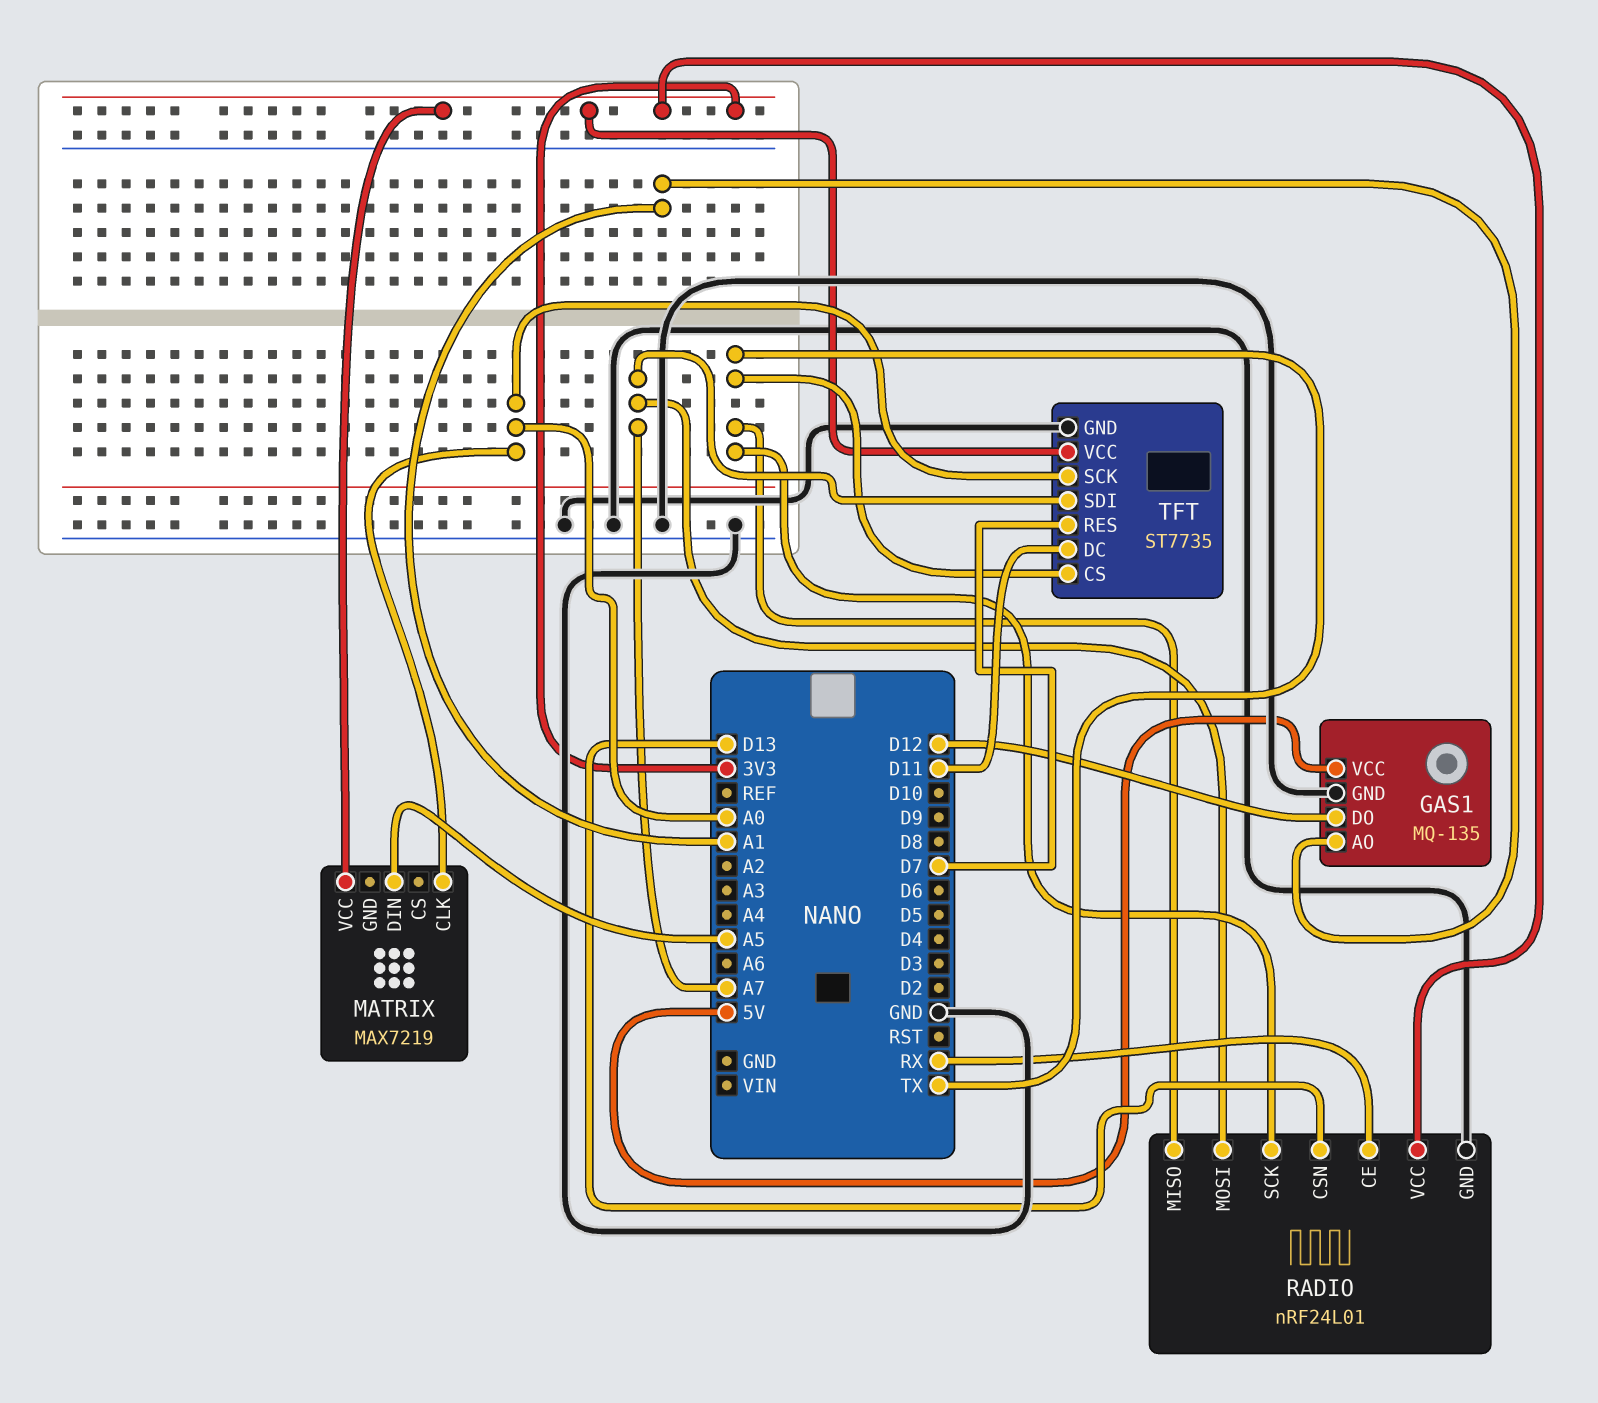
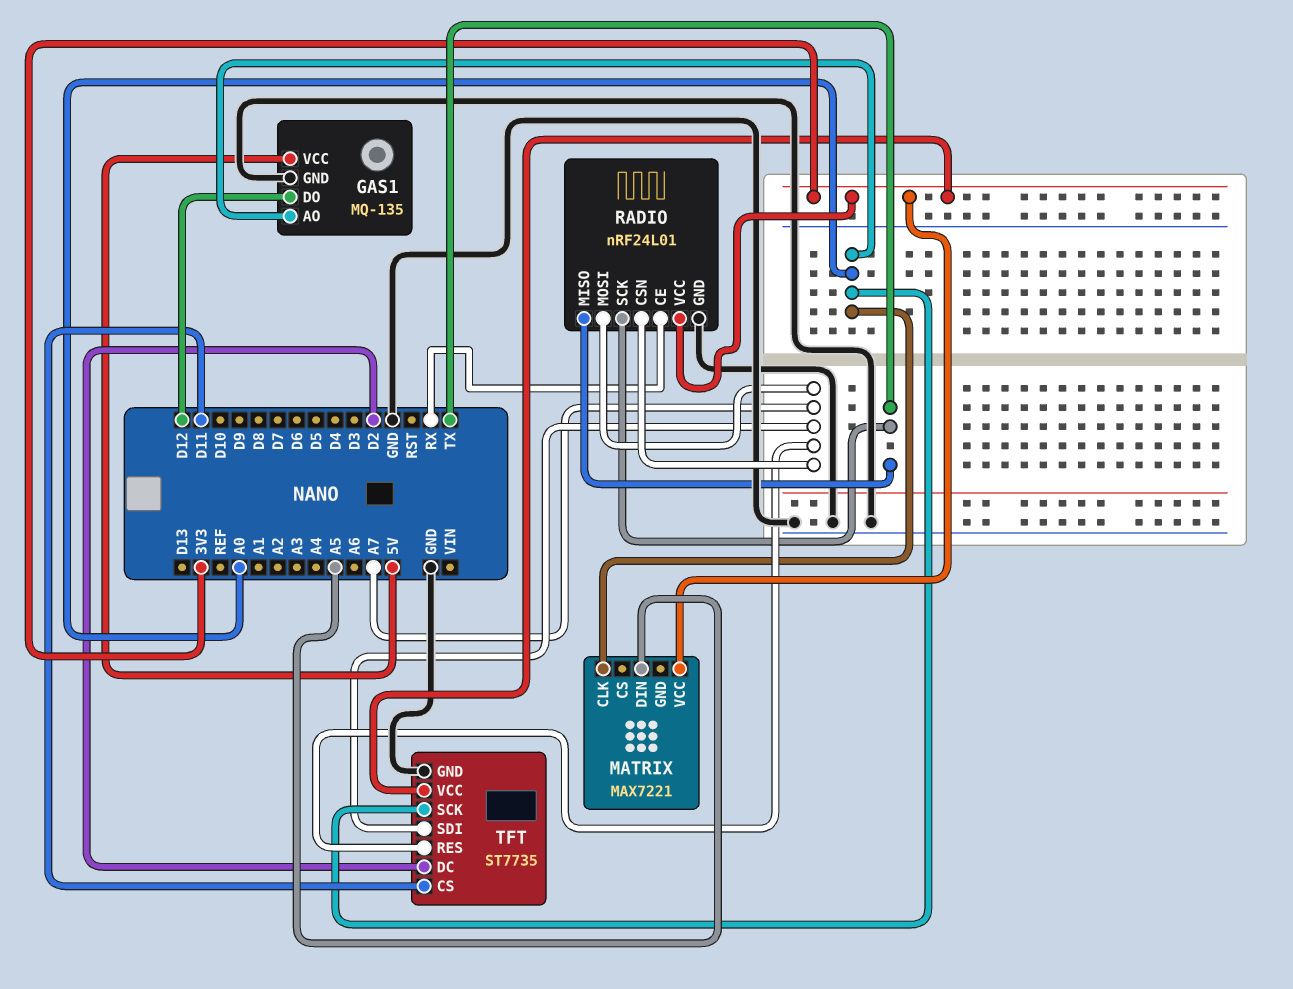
GAS1 pin AO: A1 -> A0
MATRIX: MAX7219 -> MAX7221
RADIO pin CSN: D13 -> A7
TFT pin CS: TX -> D11
TFT pin DC: D11 -> D2
TFT pin RES: D7 -> A7

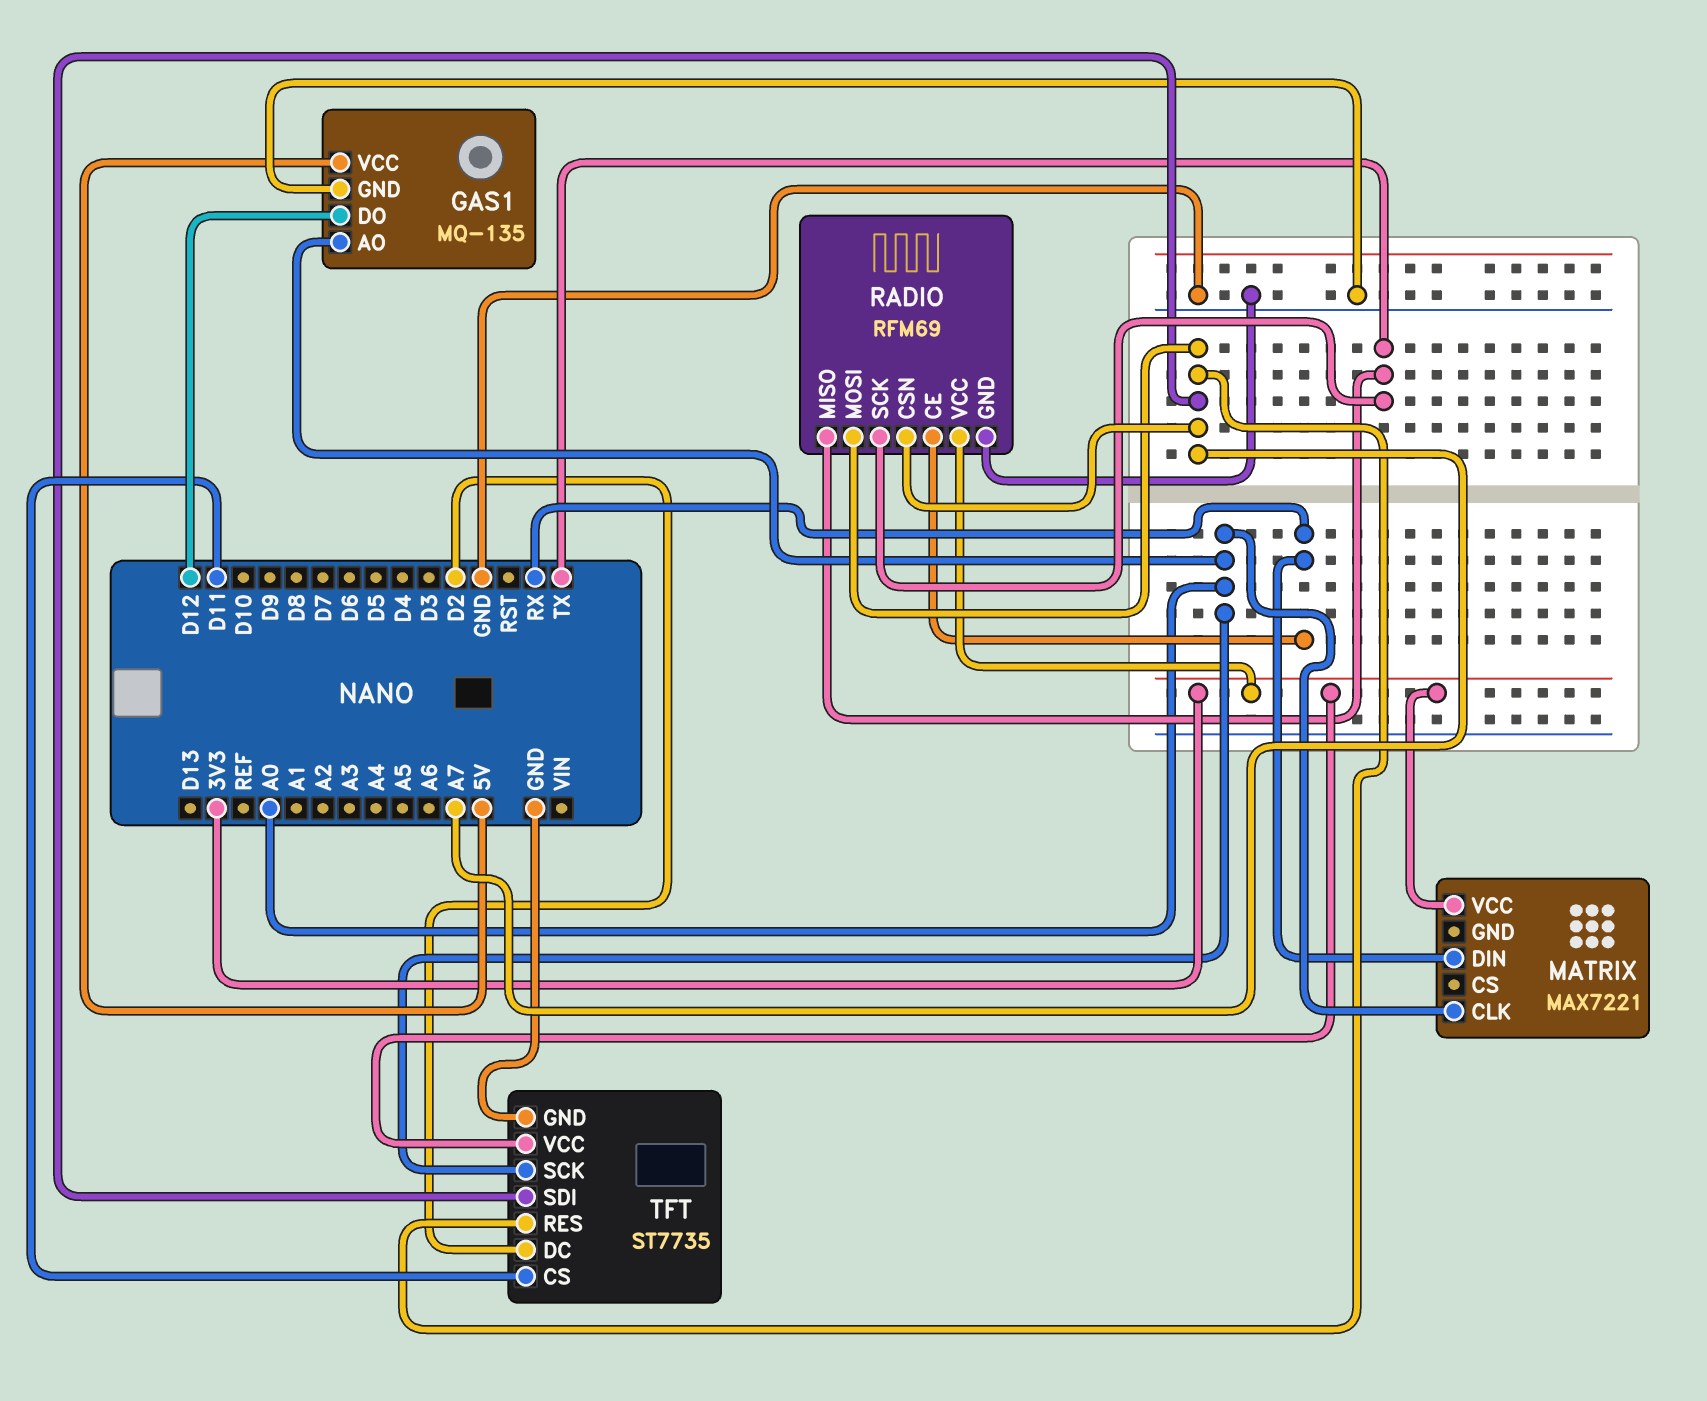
MATRIX pin DIN: A5 -> RX
RADIO: nRF24L01 -> RFM69

